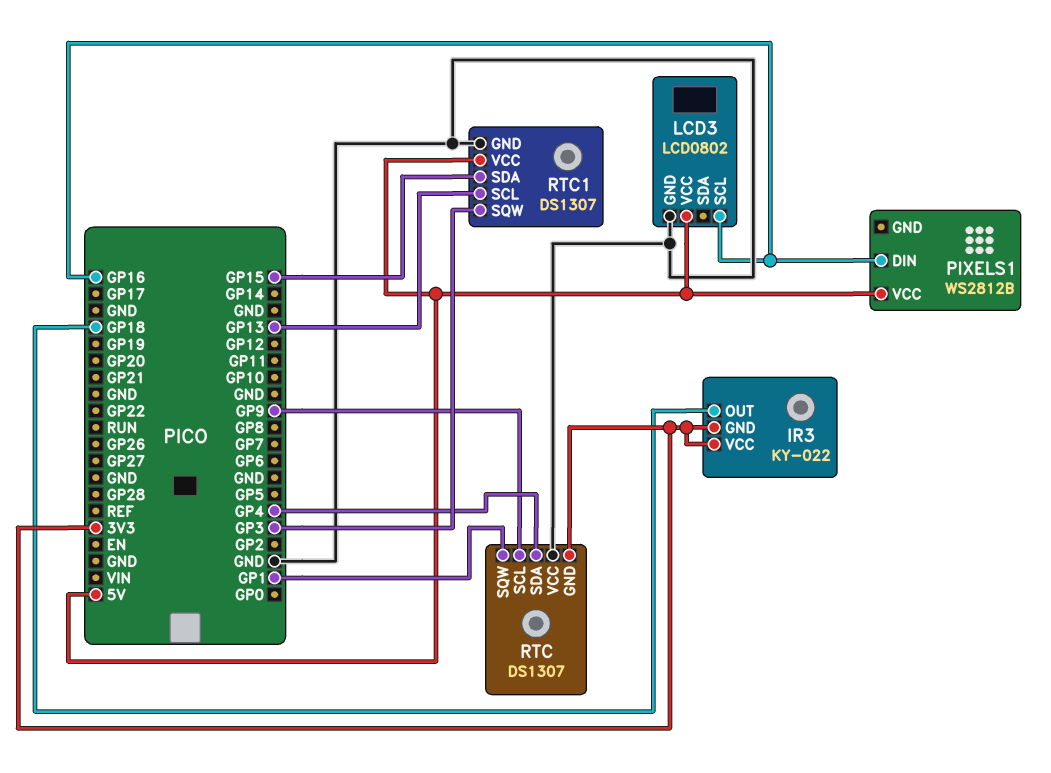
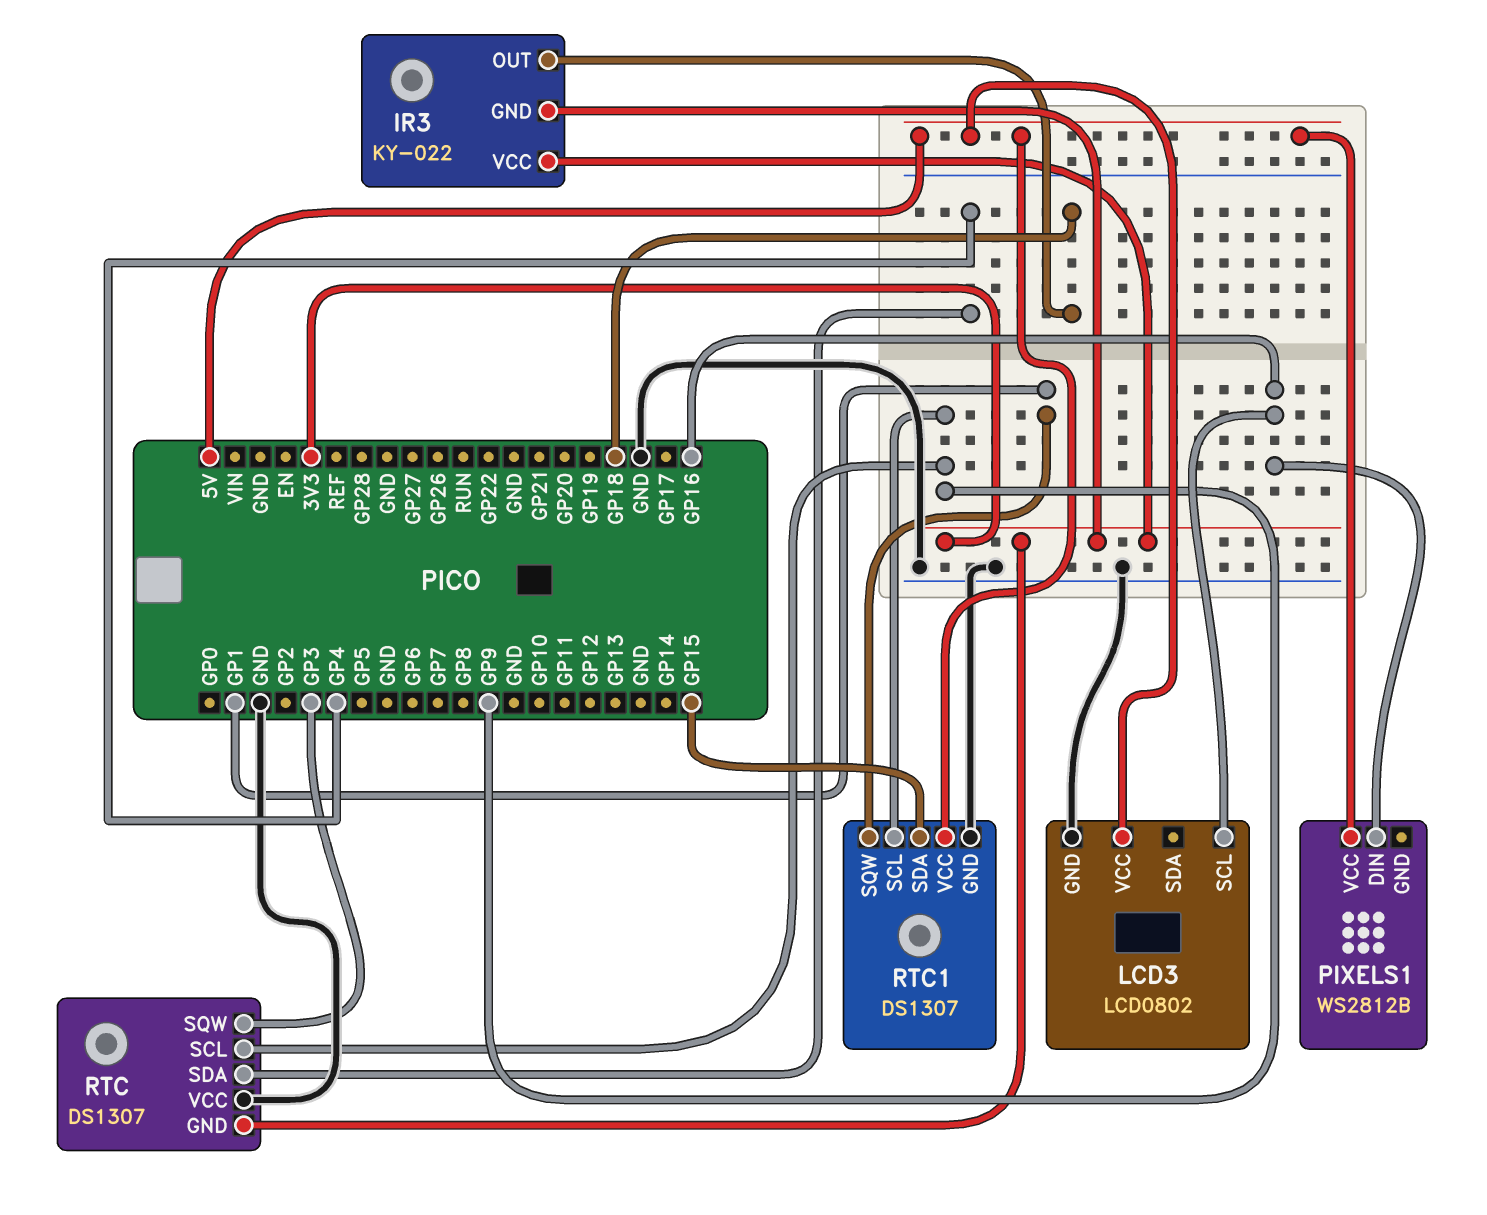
RTC pin SQW: GP1 -> GP3
RTC1 pin SCL: GP13 -> GP9
RTC1 pin SQW: GP3 -> GP1

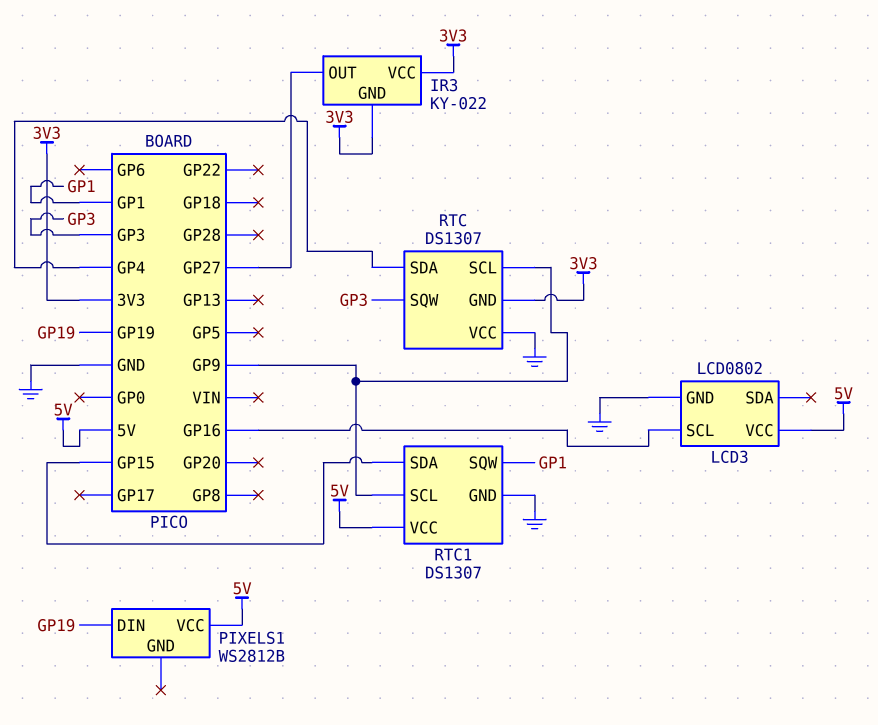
IR3 pin OUT: GP18 -> GP27
PIXELS1 pin DIN: GP16 -> GP19

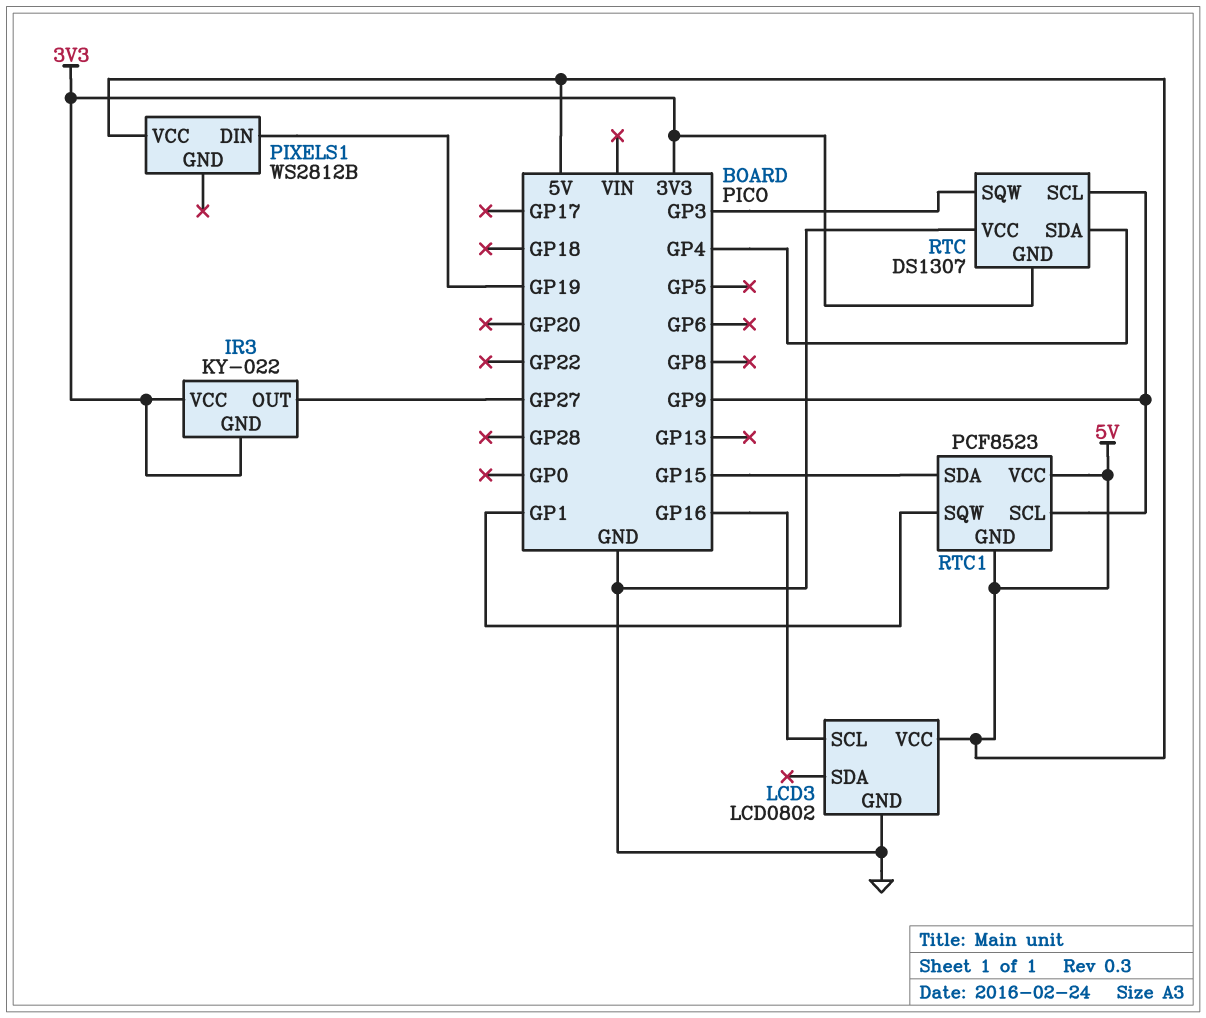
RTC1: DS1307 -> PCF8523
RTC1 pin GND: GND -> 5V

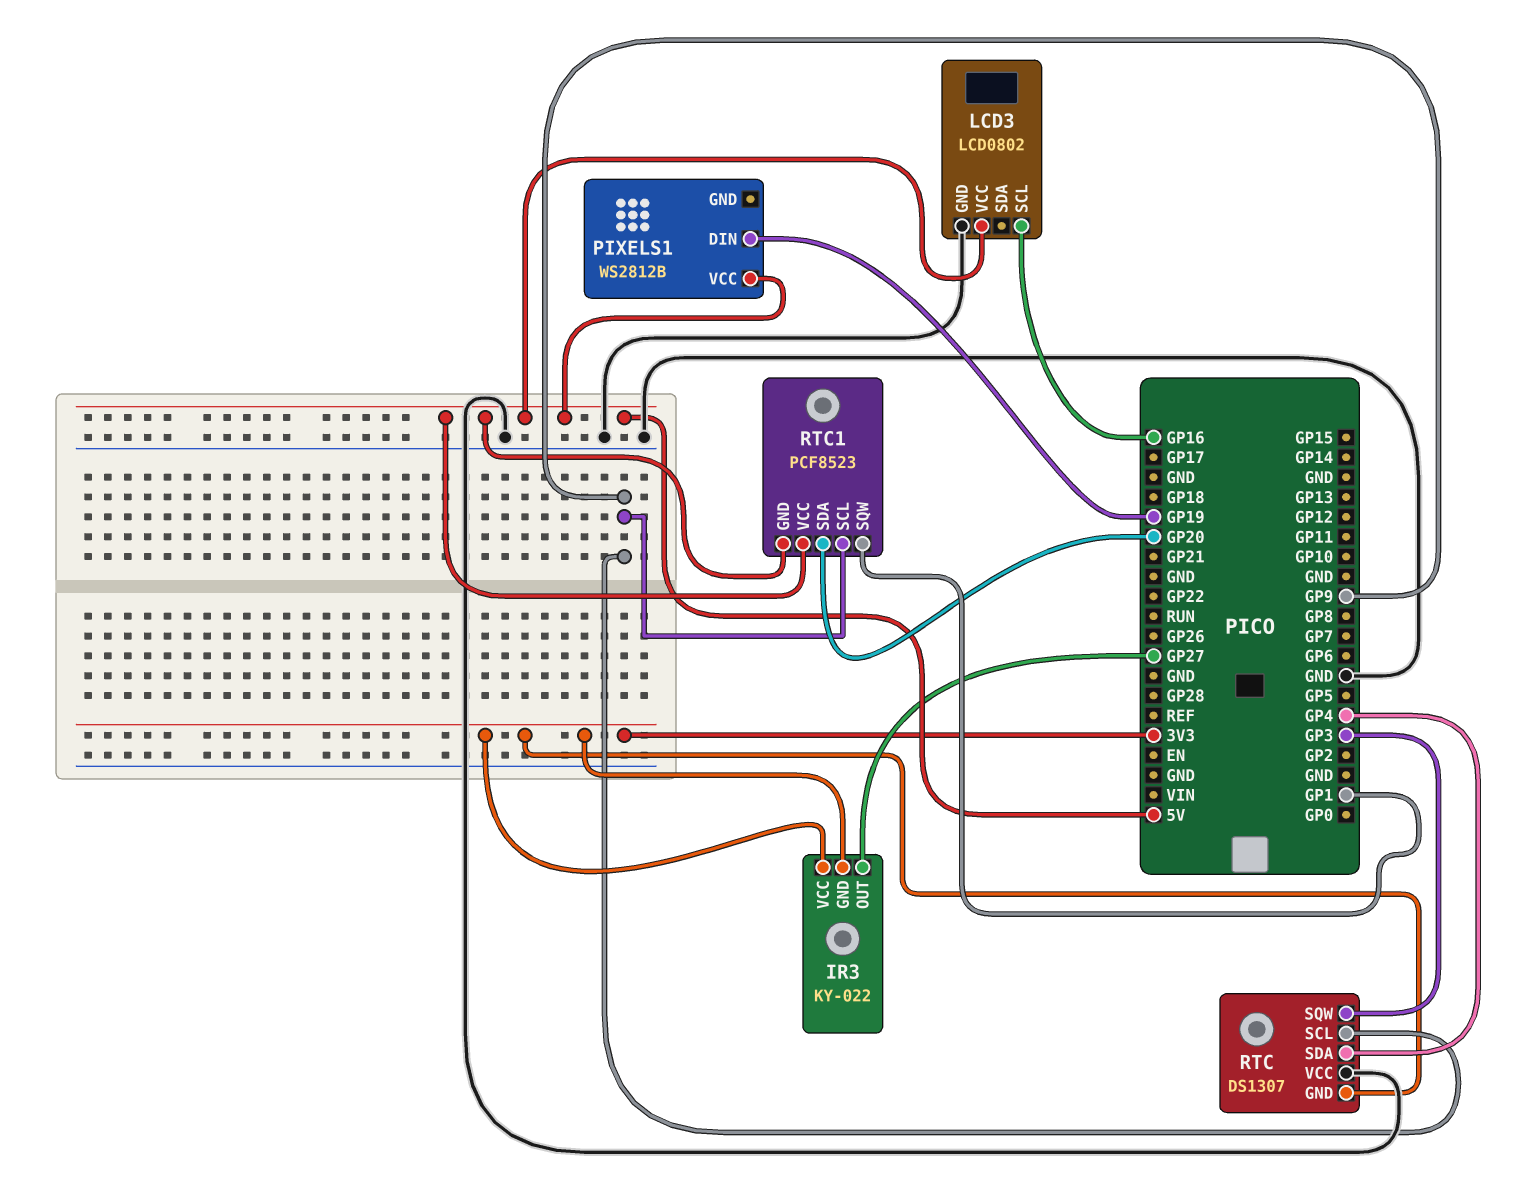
RTC1 pin SDA: GP15 -> GP20

